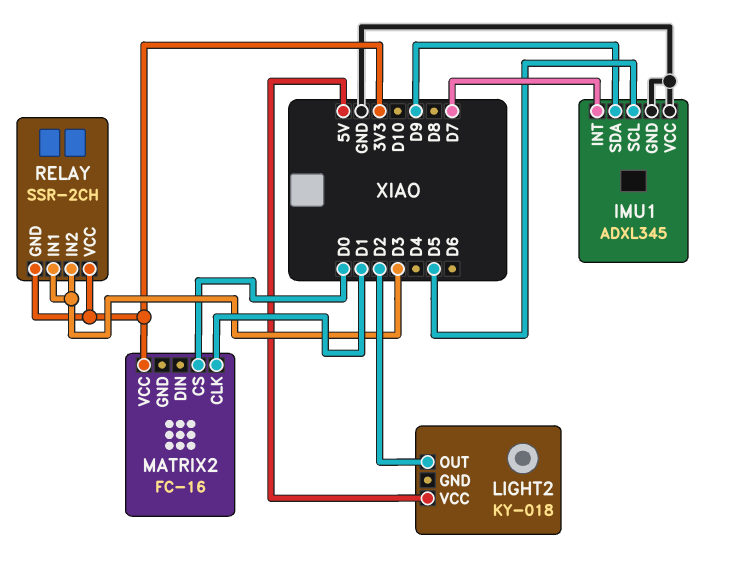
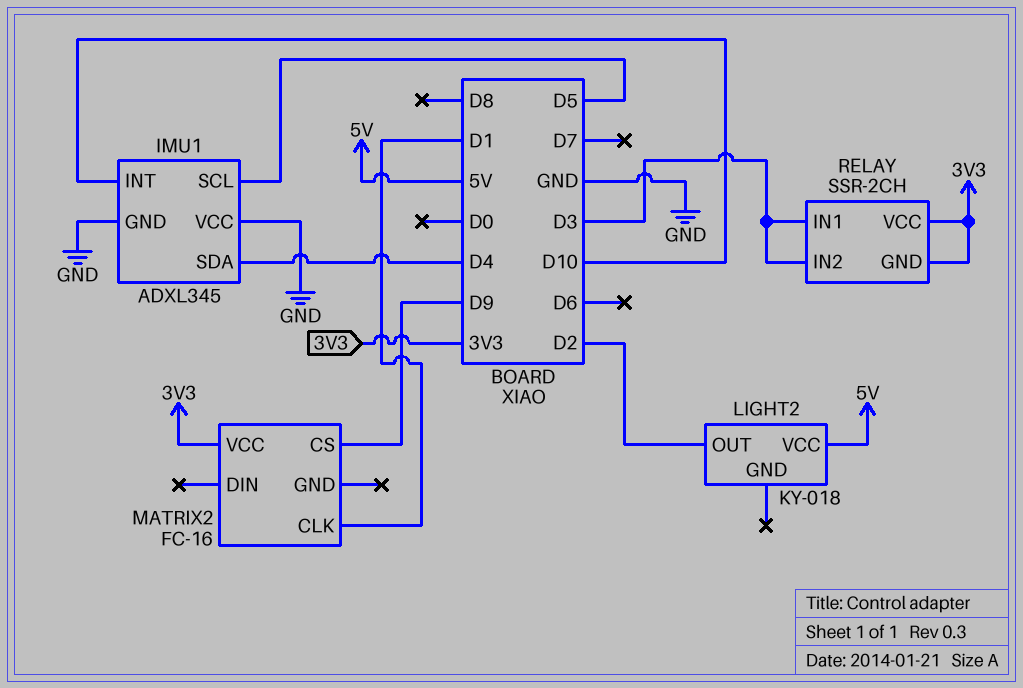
IMU1 pin INT: D7 -> D10
IMU1 pin SDA: D9 -> D4
MATRIX2 pin CS: D0 -> D9

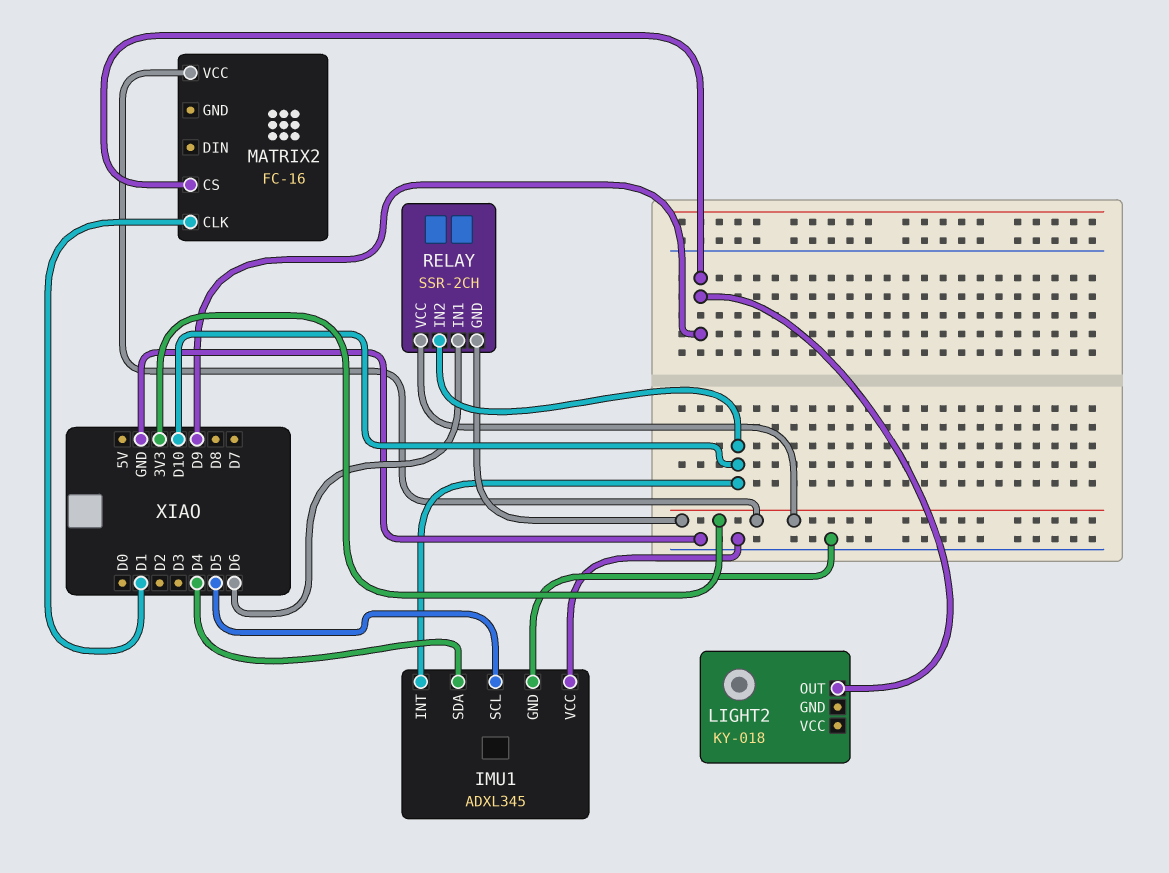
LIGHT2 pin OUT: D2 -> D9
LIGHT2 pin VCC: 5V -> none
RELAY pin IN1: D3 -> D6
RELAY pin IN2: D3 -> D10

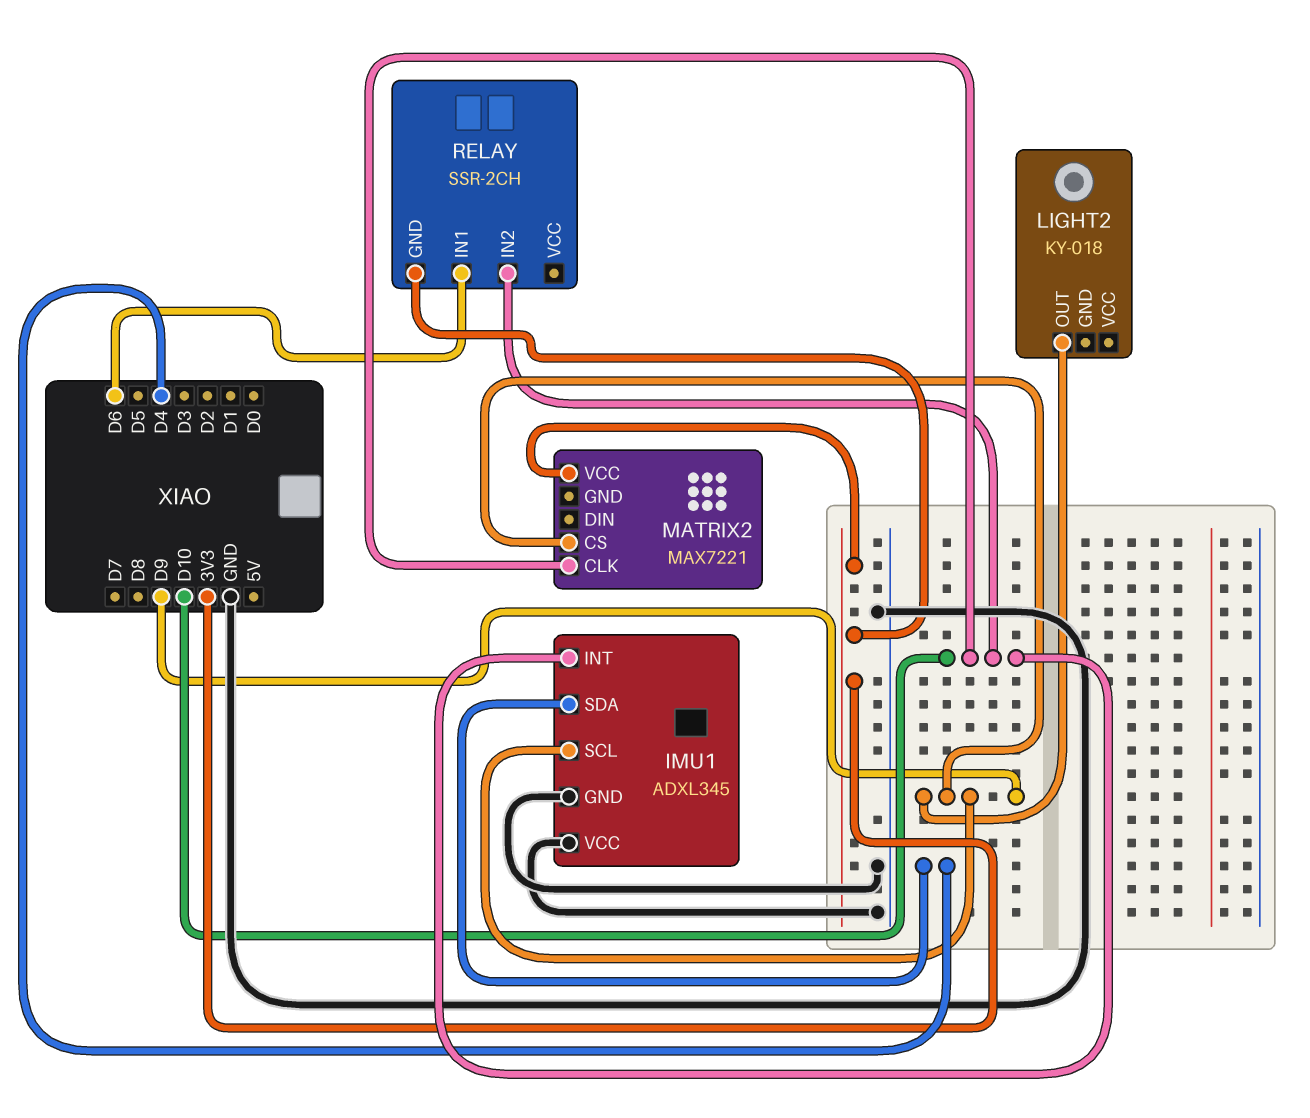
IMU1 pin SCL: D5 -> D9
MATRIX2: FC-16 -> MAX7221
MATRIX2 pin CLK: D1 -> D10
RELAY pin VCC: 3V3 -> none

